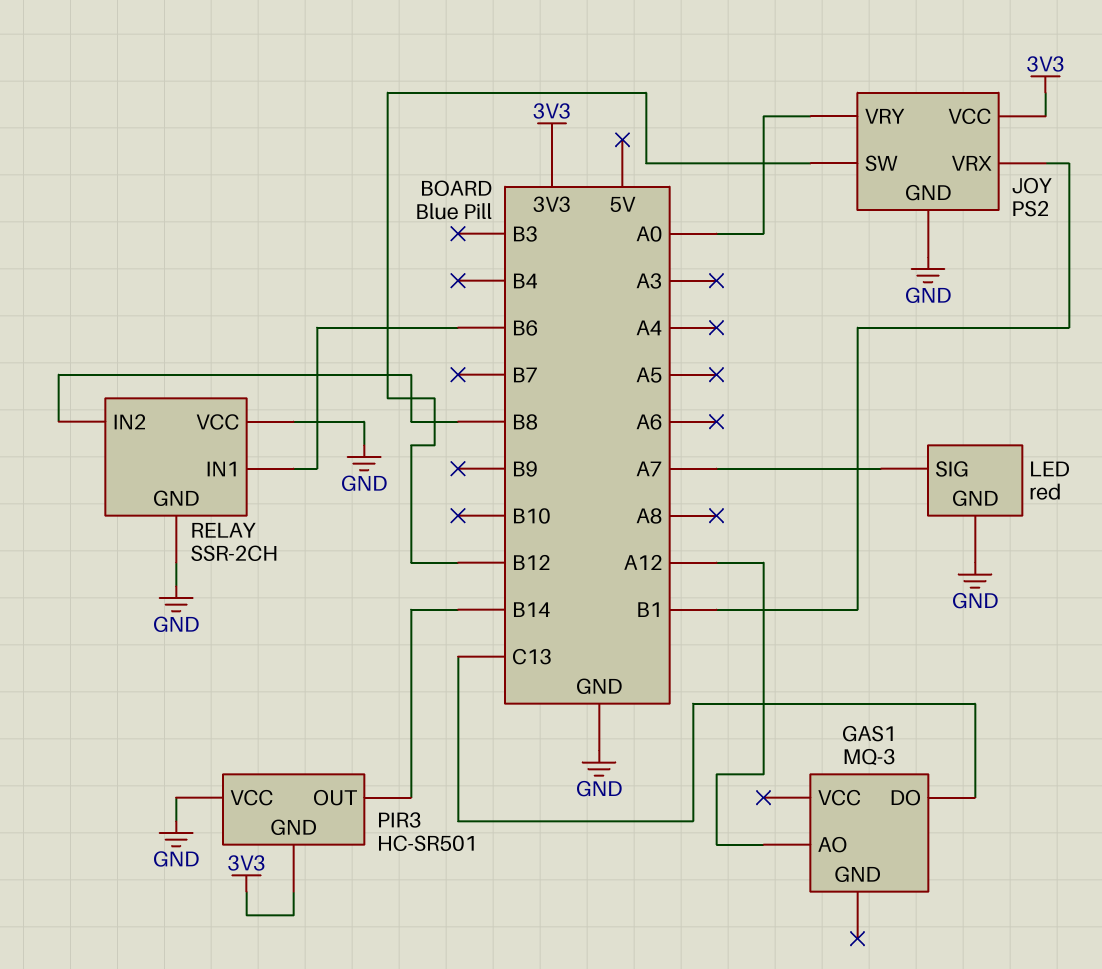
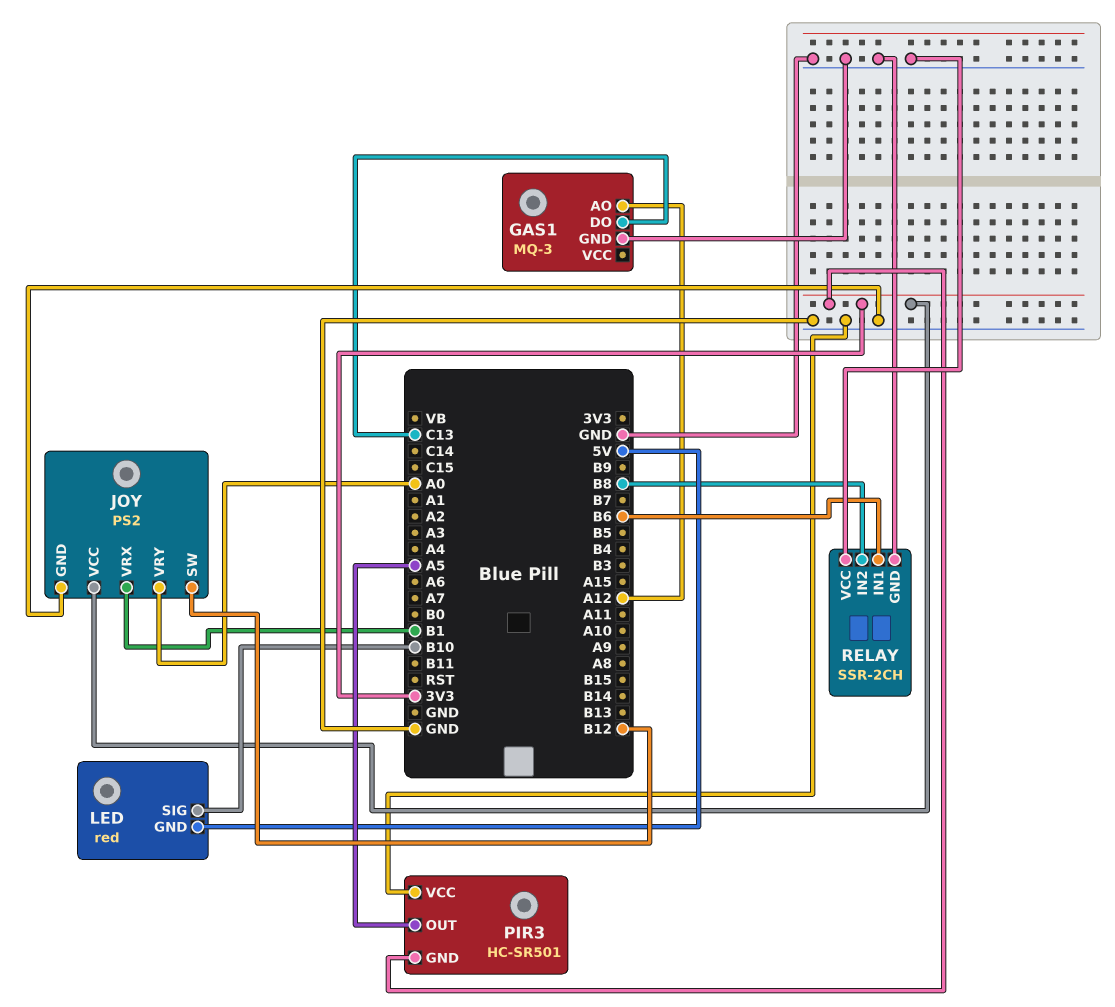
GAS1 pin GND: none -> GND
LED pin GND: GND -> 5V
LED pin SIG: A7 -> B10
PIR3 pin OUT: B14 -> A5

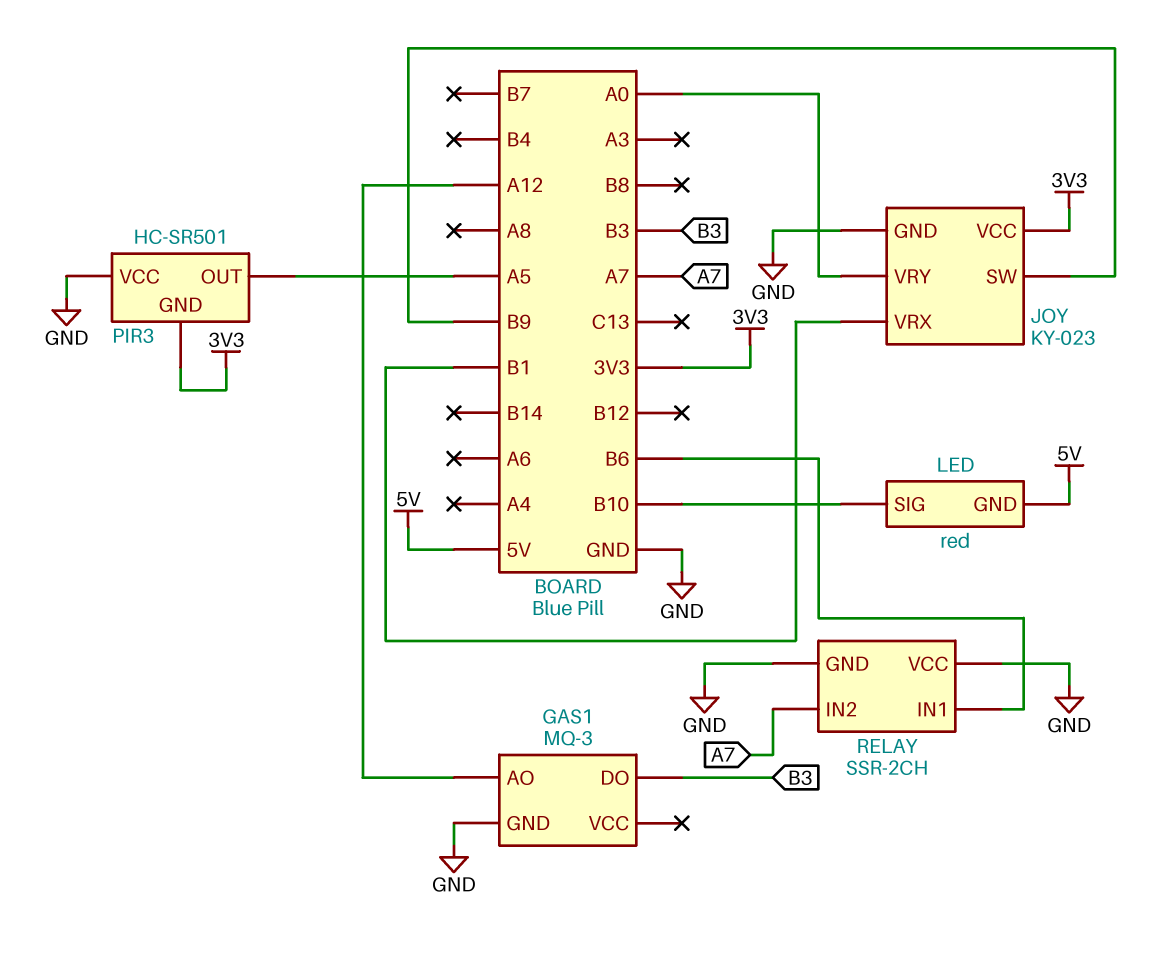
GAS1 pin DO: C13 -> B3
JOY: PS2 -> KY-023
JOY pin SW: B12 -> B9
RELAY pin IN2: B8 -> A7

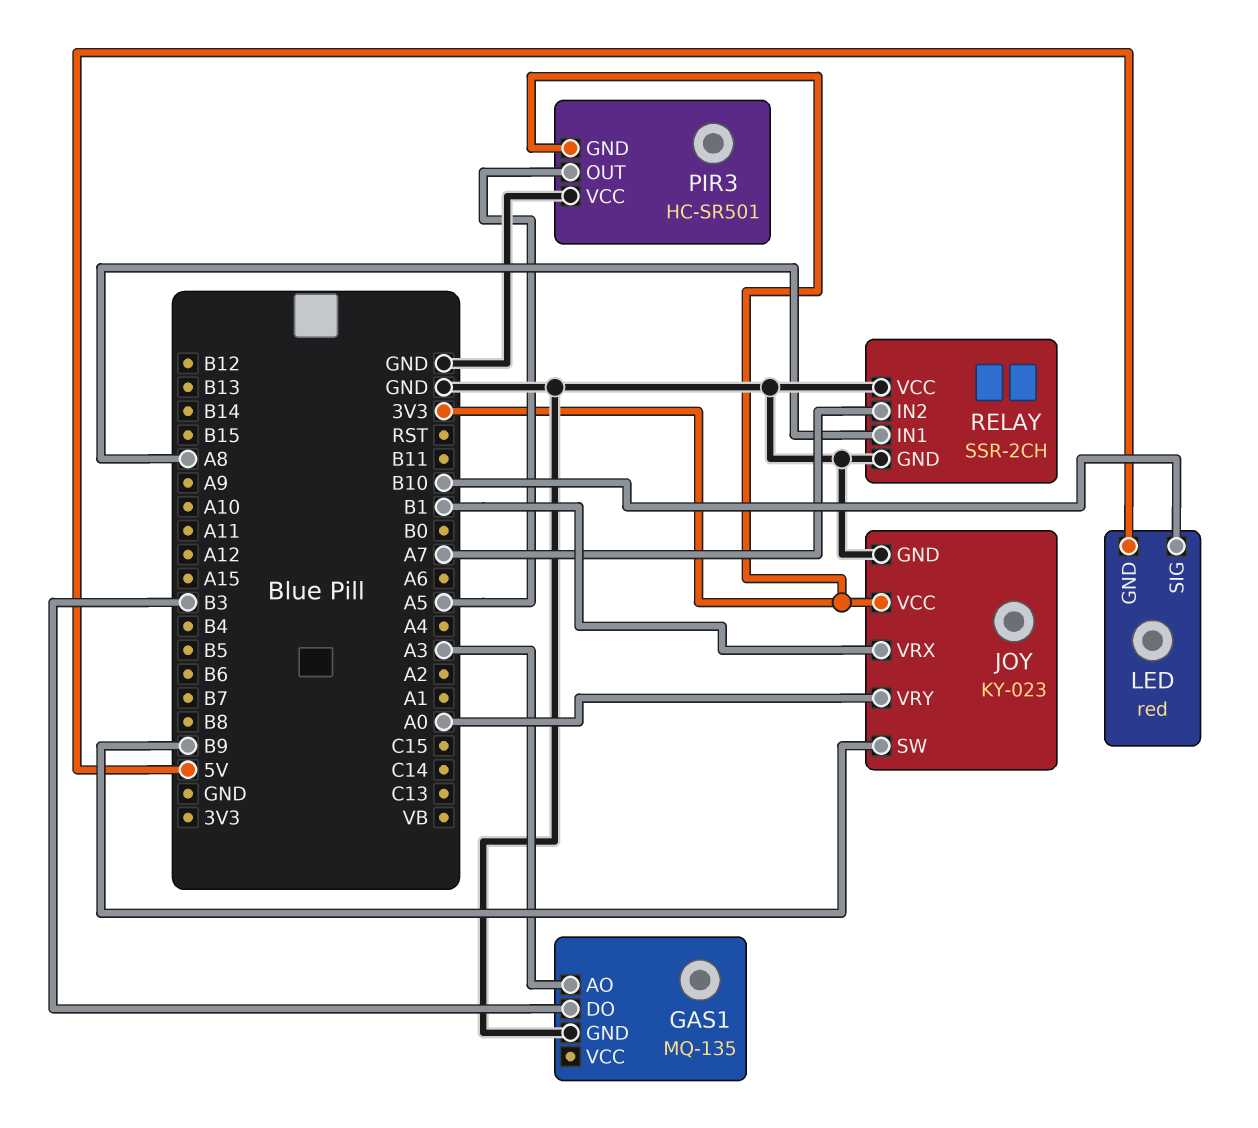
GAS1: MQ-3 -> MQ-135
GAS1 pin AO: A12 -> A3
RELAY pin IN1: B6 -> A8

